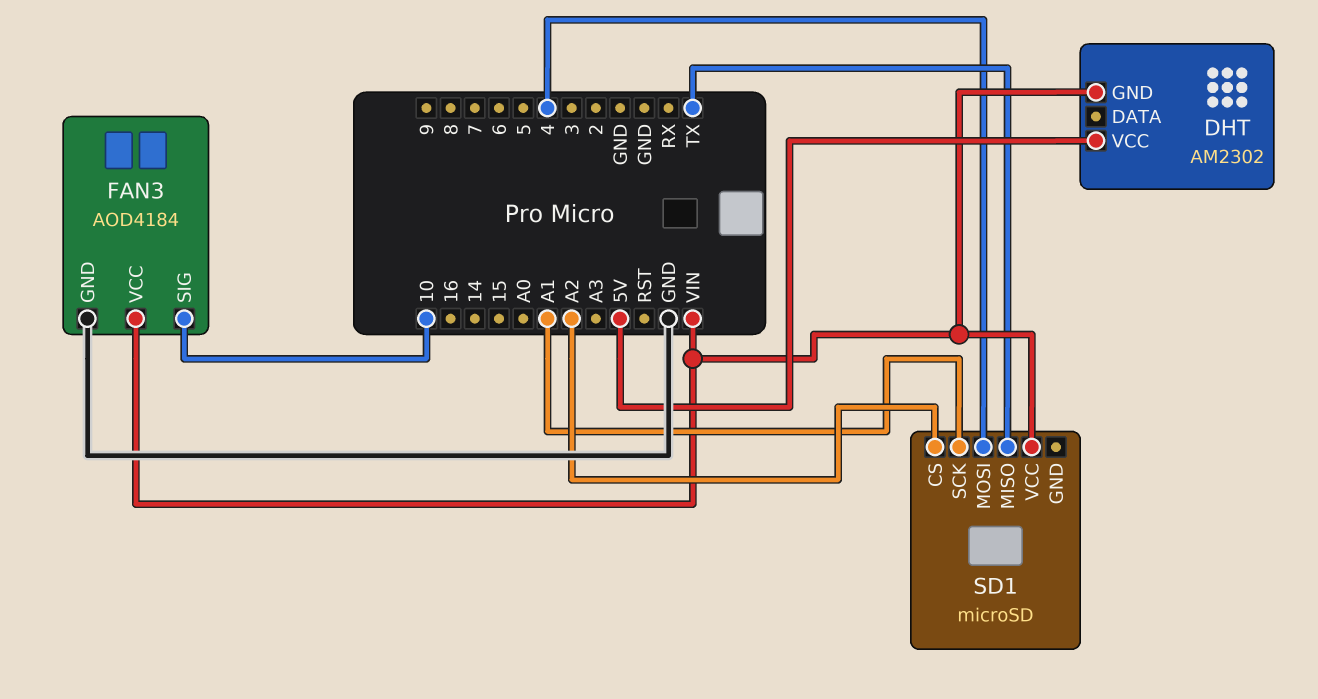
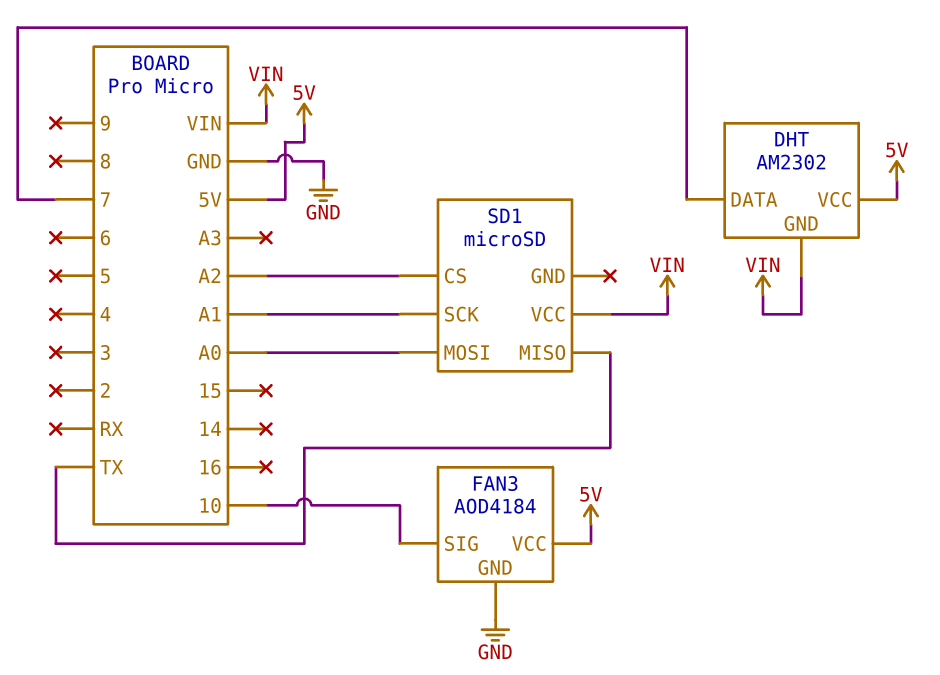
DHT pin DATA: none -> 7
FAN3 pin VCC: VIN -> 5V
SD1 pin MOSI: 4 -> A0

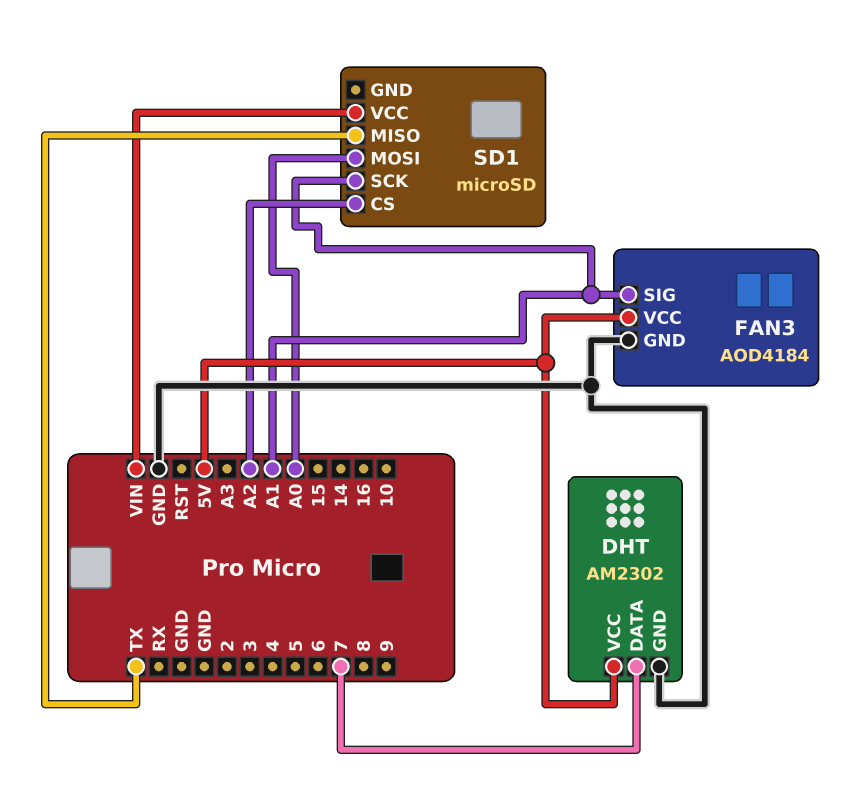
DHT pin GND: VIN -> GND
FAN3 pin SIG: 10 -> A1

